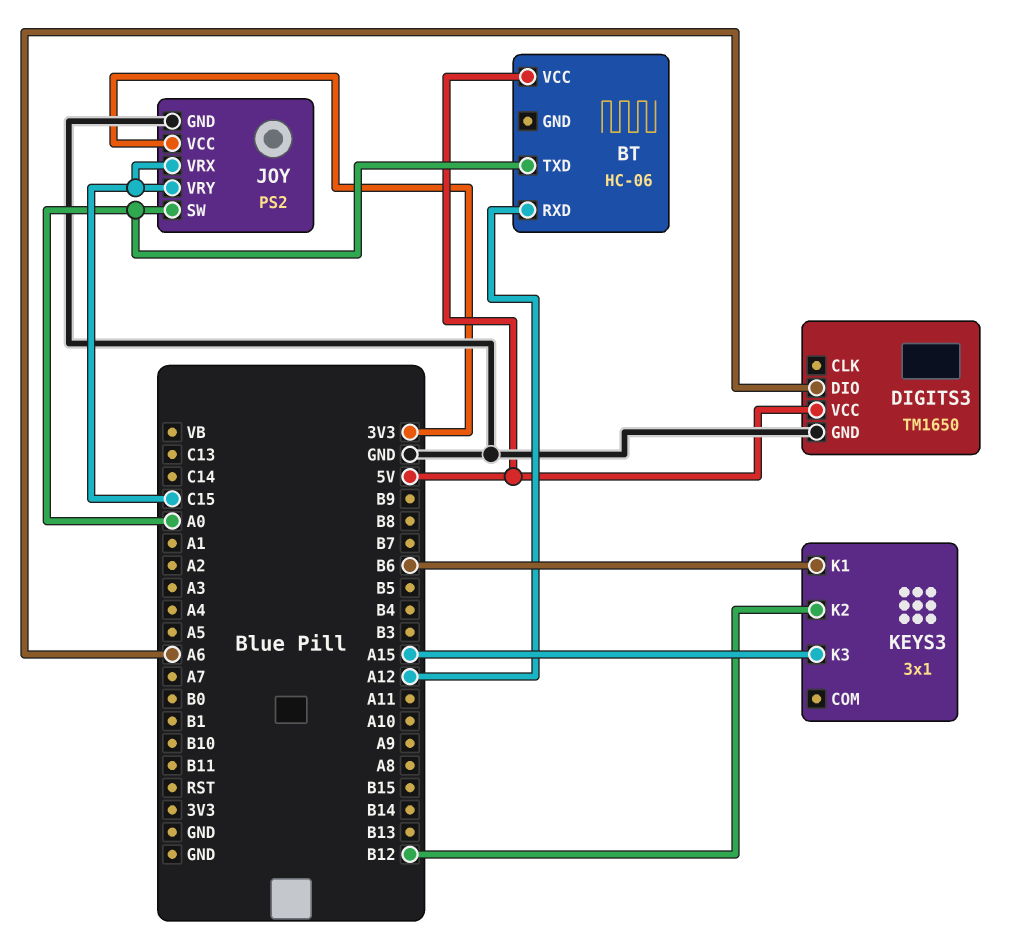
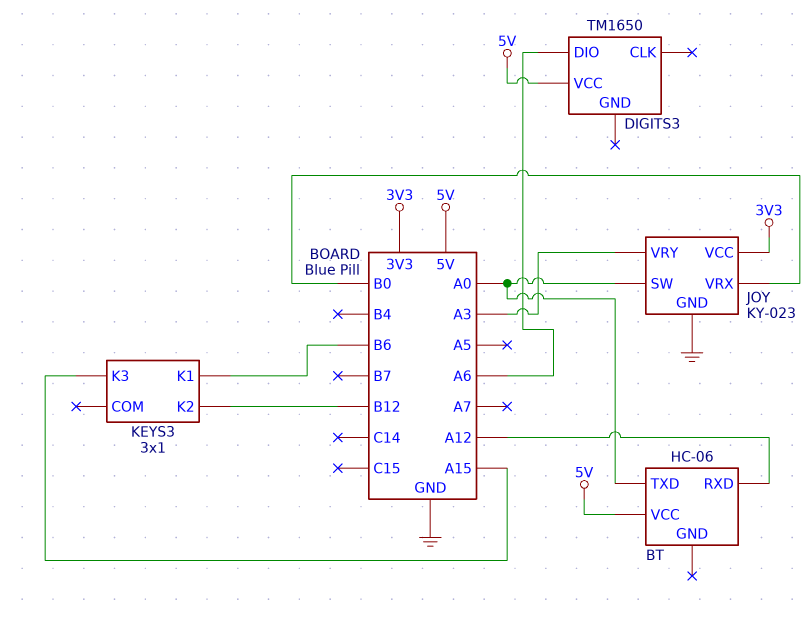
DIGITS3 pin GND: GND -> none
JOY: PS2 -> KY-023
JOY pin VRX: C15 -> B0
JOY pin VRY: C15 -> A3

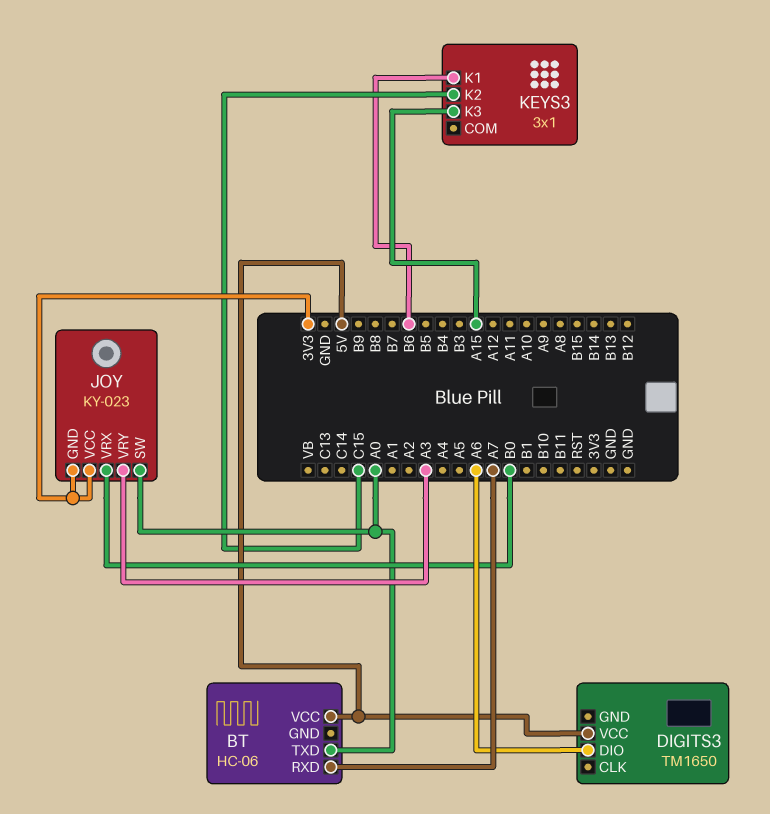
BT pin RXD: A12 -> A7
JOY pin GND: GND -> 3V3
KEYS3 pin K2: B12 -> C15

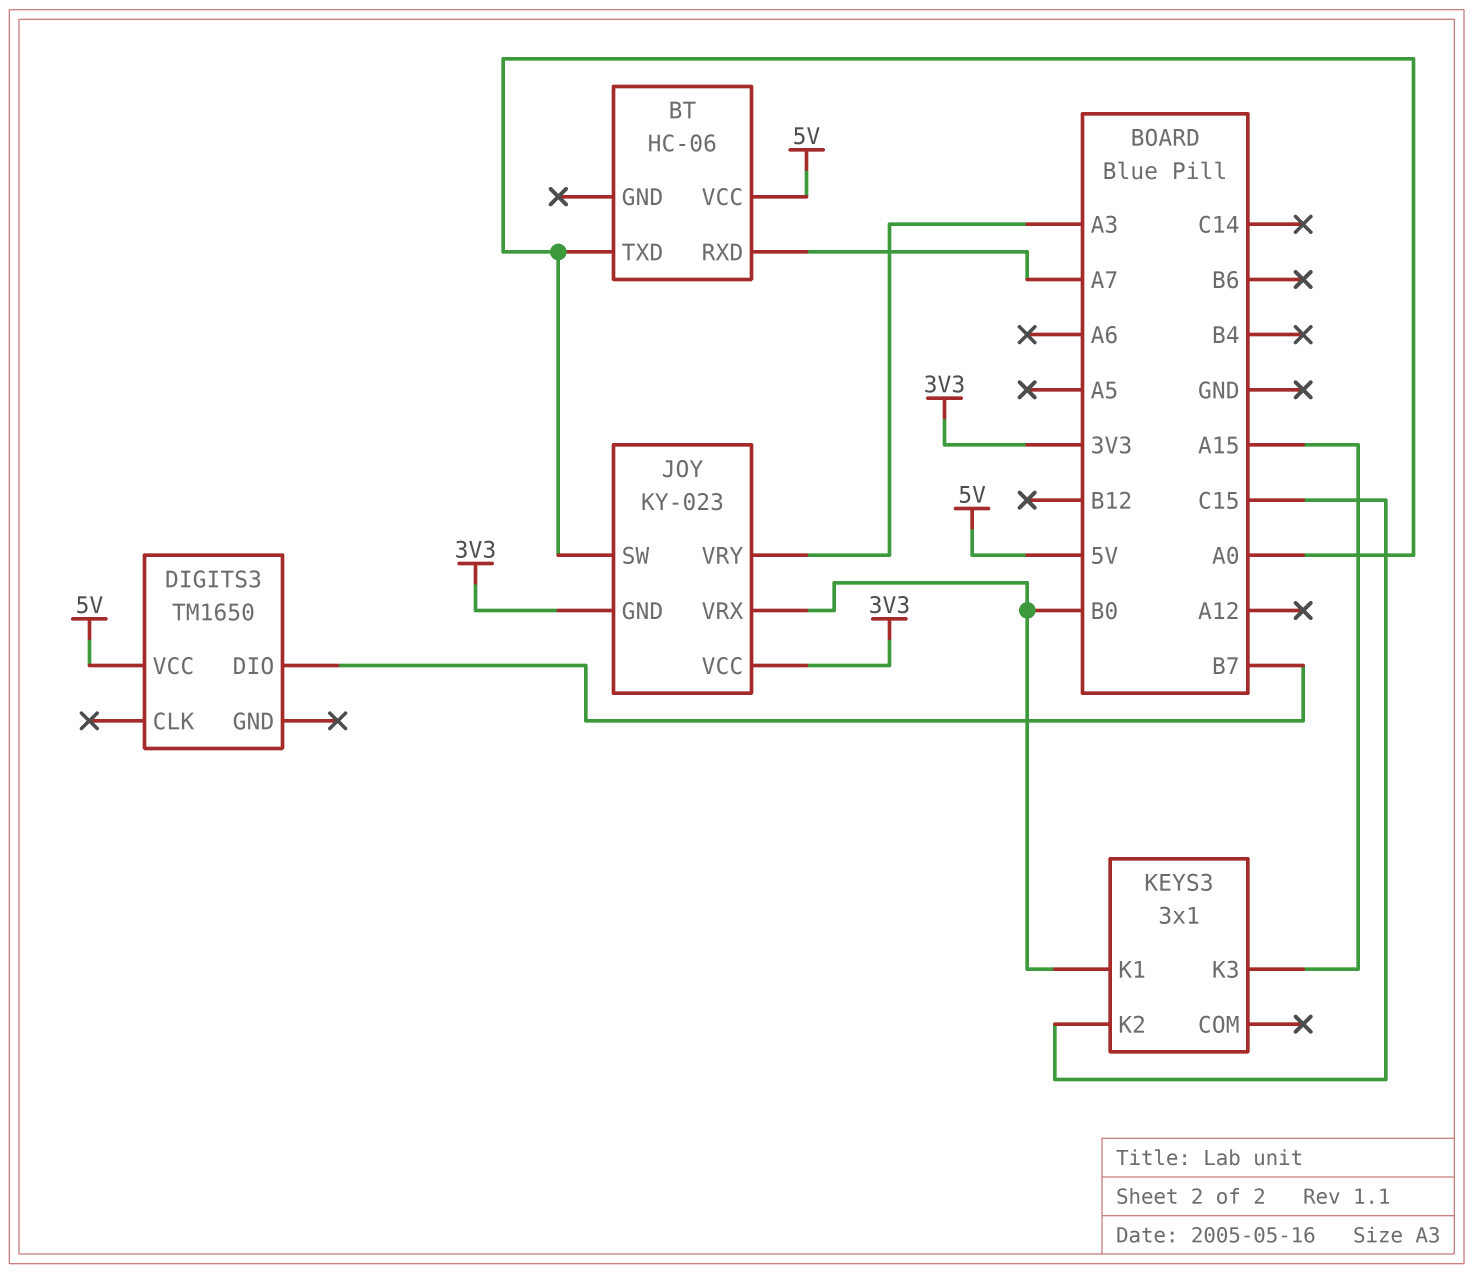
DIGITS3 pin DIO: A6 -> B7
KEYS3 pin K1: B6 -> B0

